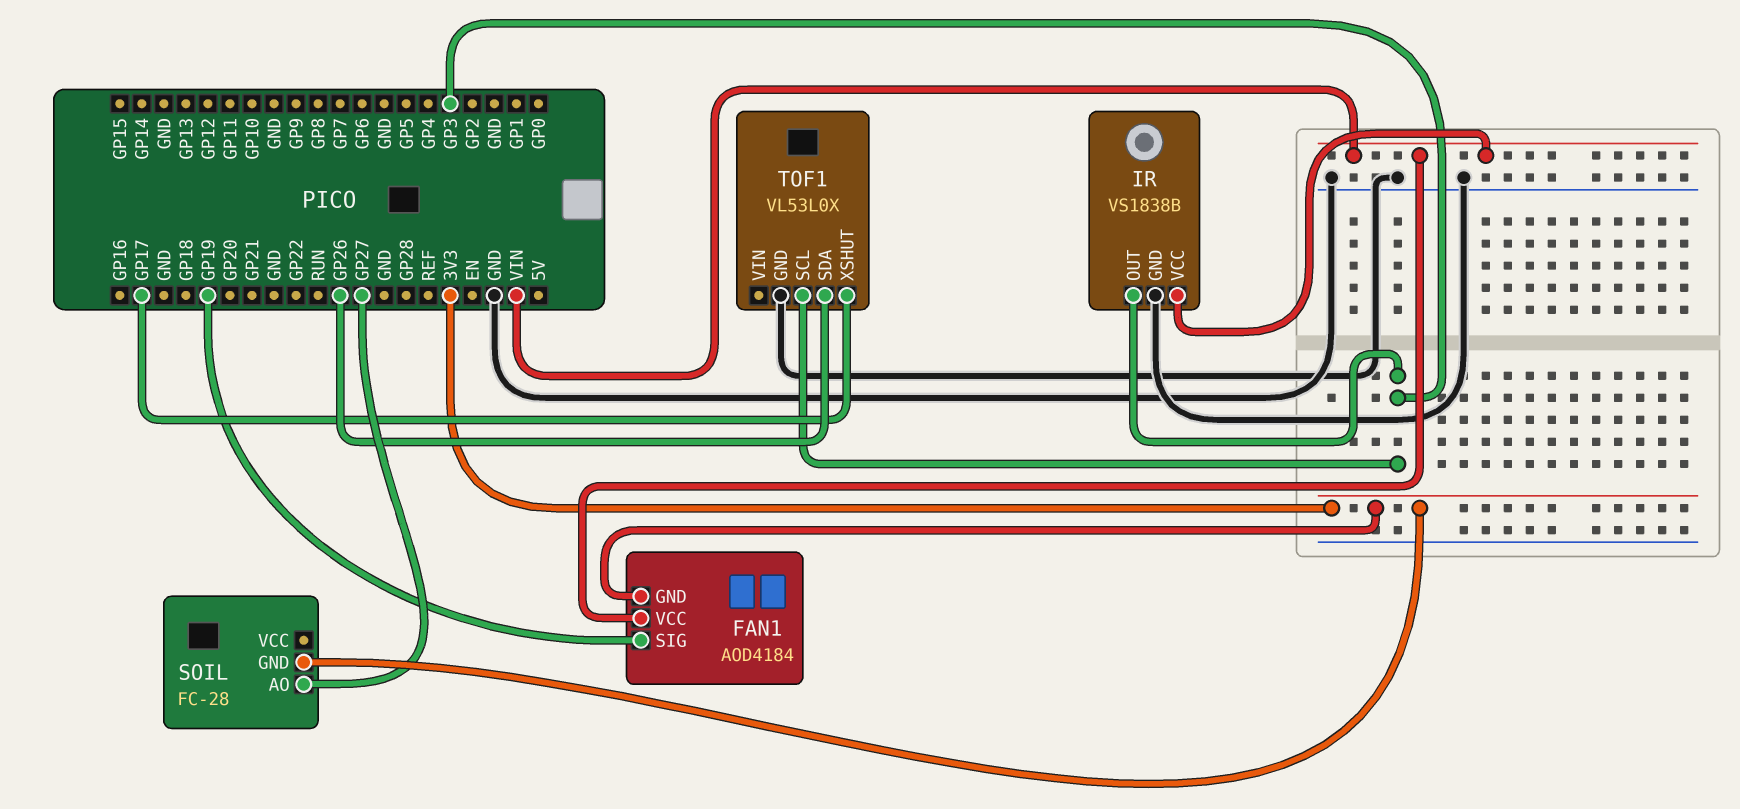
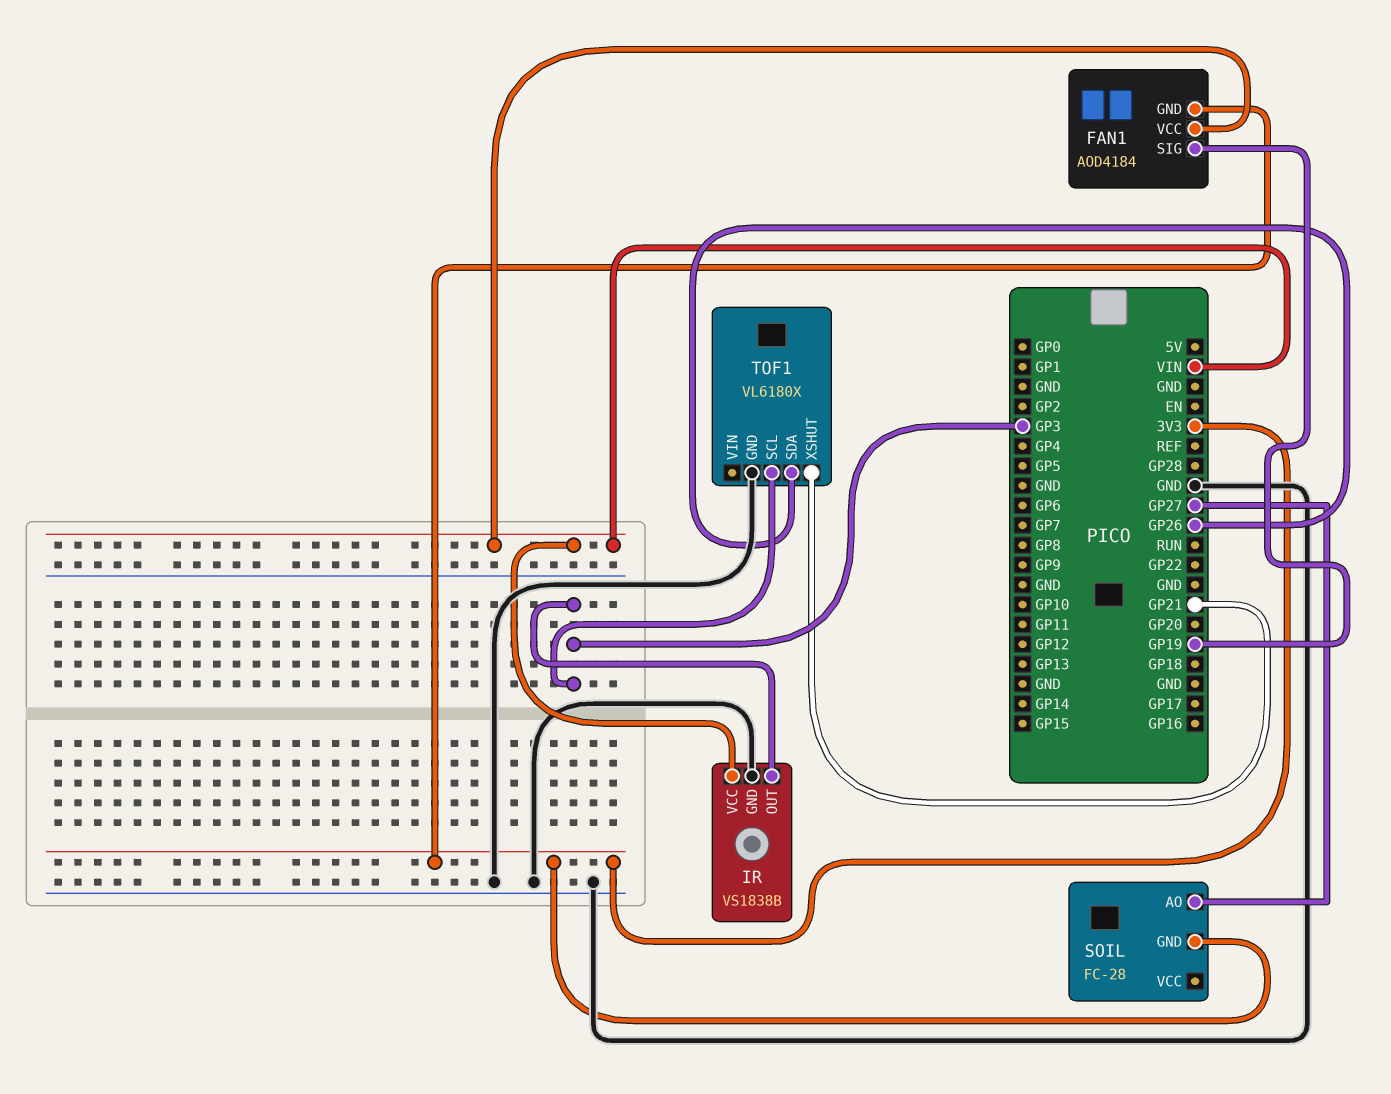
TOF1: VL53L0X -> VL6180X
TOF1 pin XSHUT: GP17 -> GP21

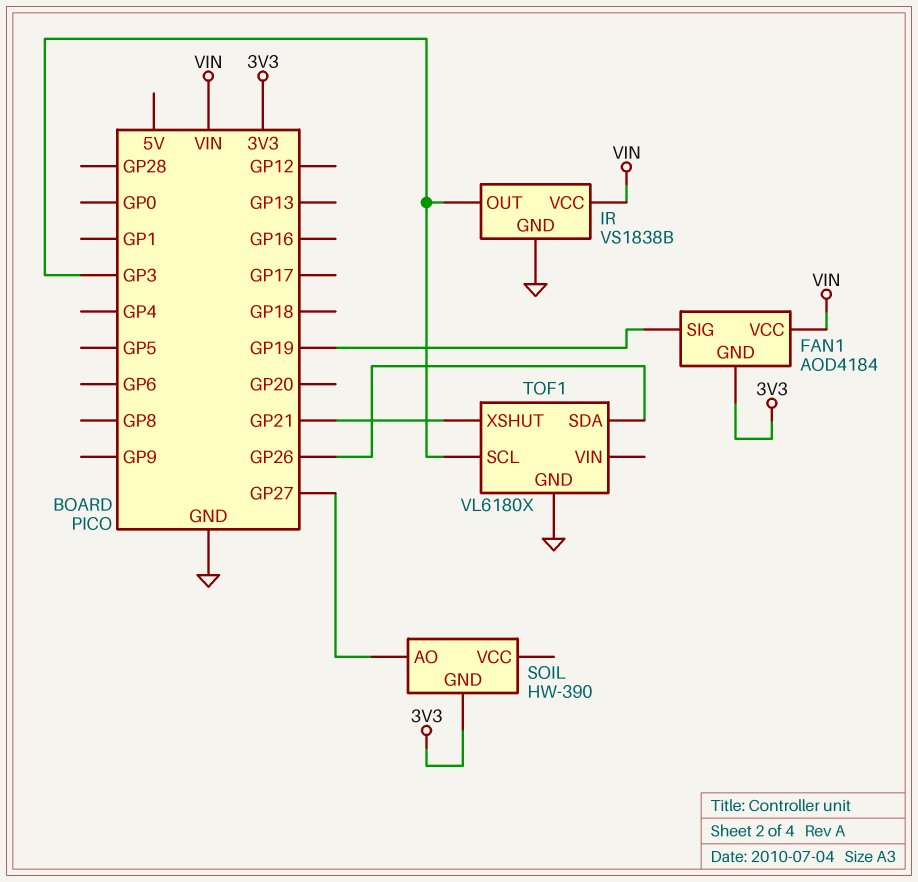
SOIL: FC-28 -> HW-390

